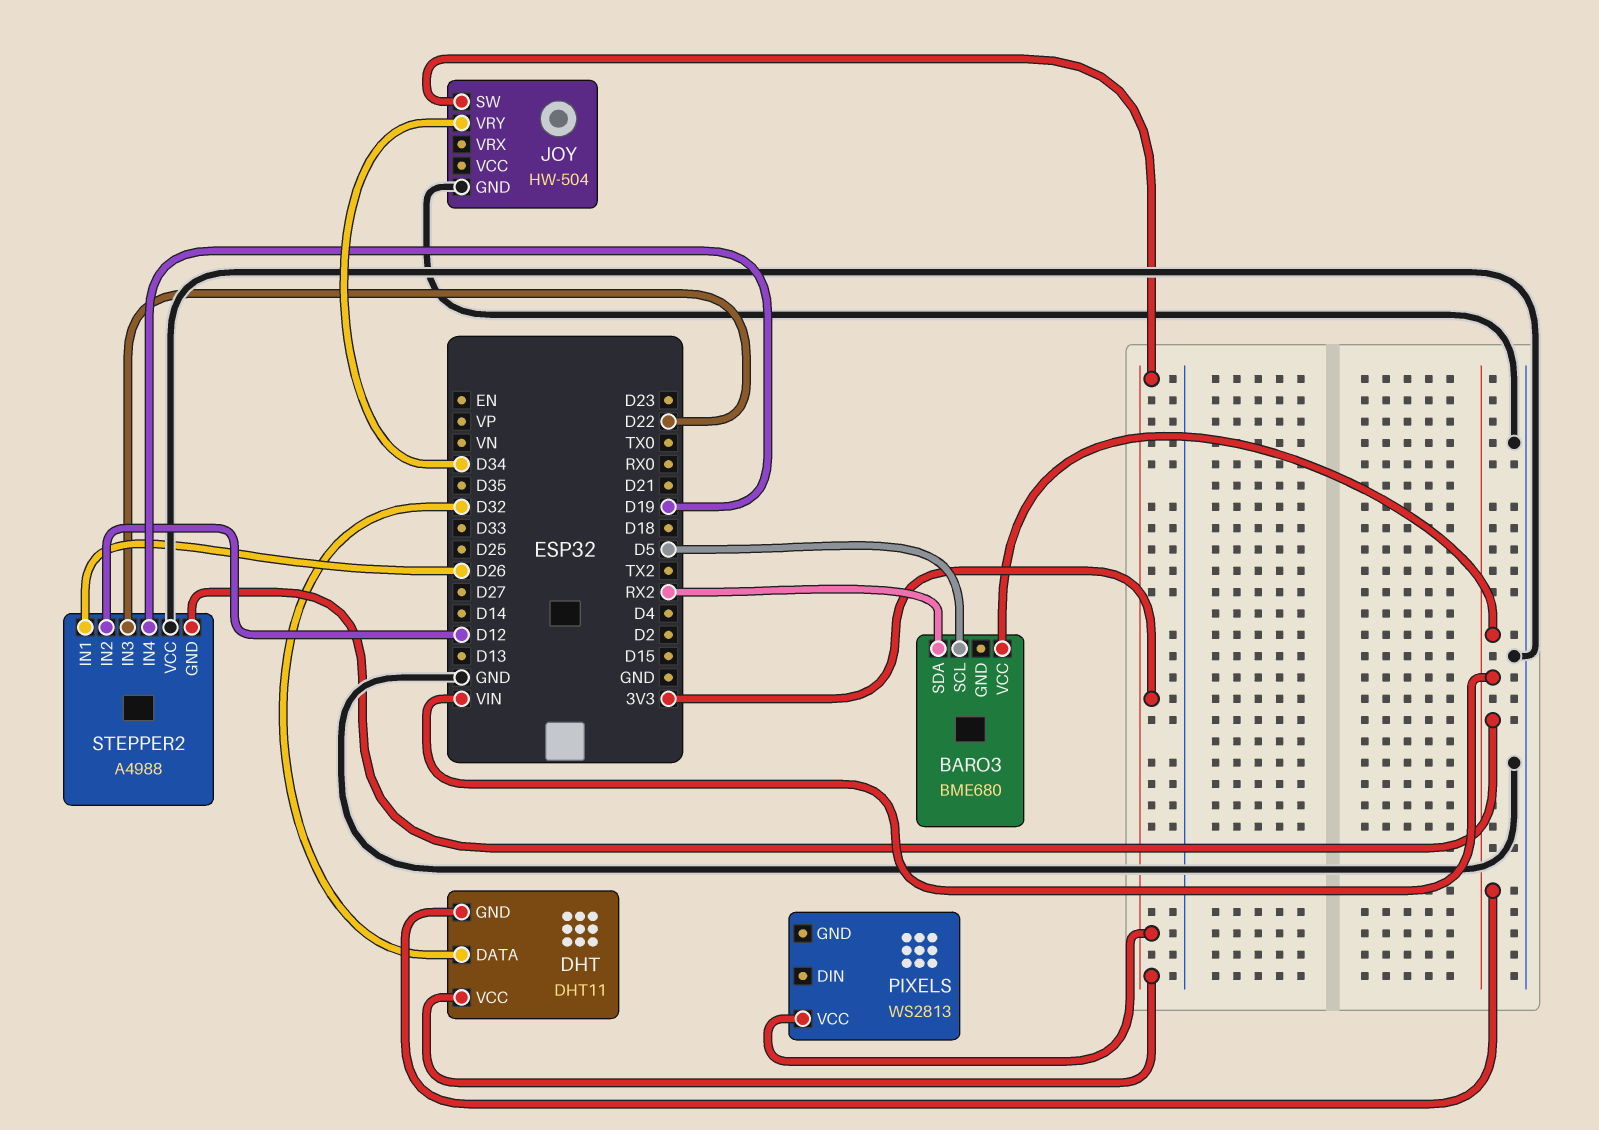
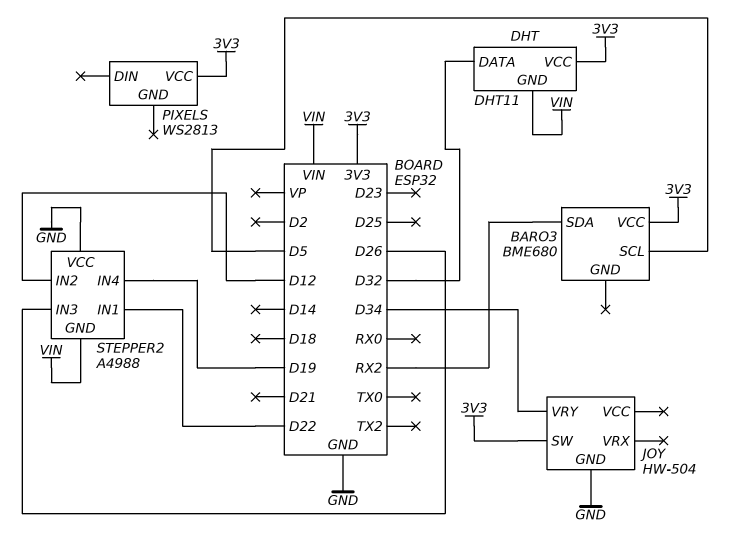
BARO3 pin VCC: VIN -> 3V3
STEPPER2 pin IN1: D26 -> D22
STEPPER2 pin IN3: D22 -> D26

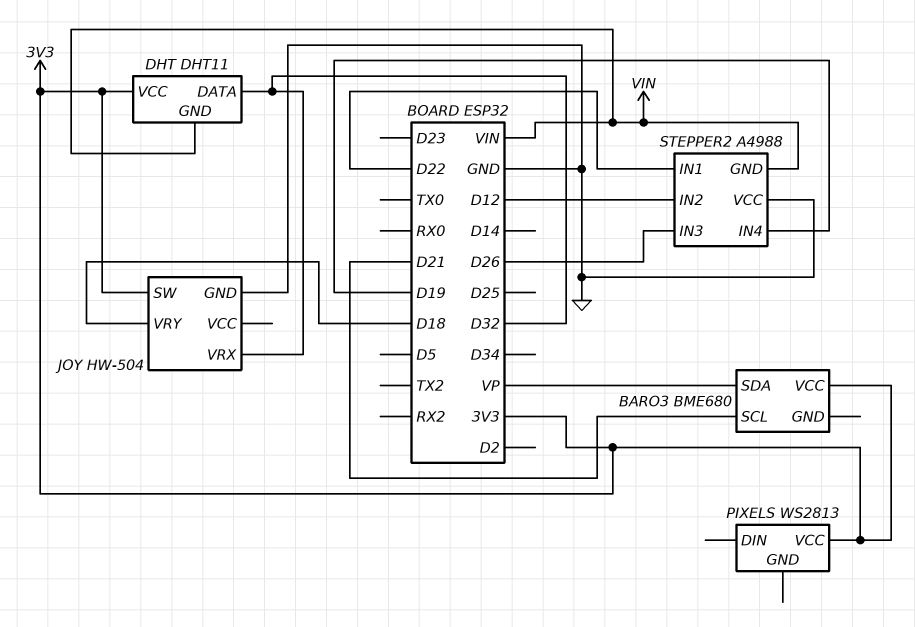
BARO3 pin SCL: D5 -> D21
BARO3 pin SDA: RX2 -> VP
JOY pin VRX: none -> D32
JOY pin VRY: D34 -> D18

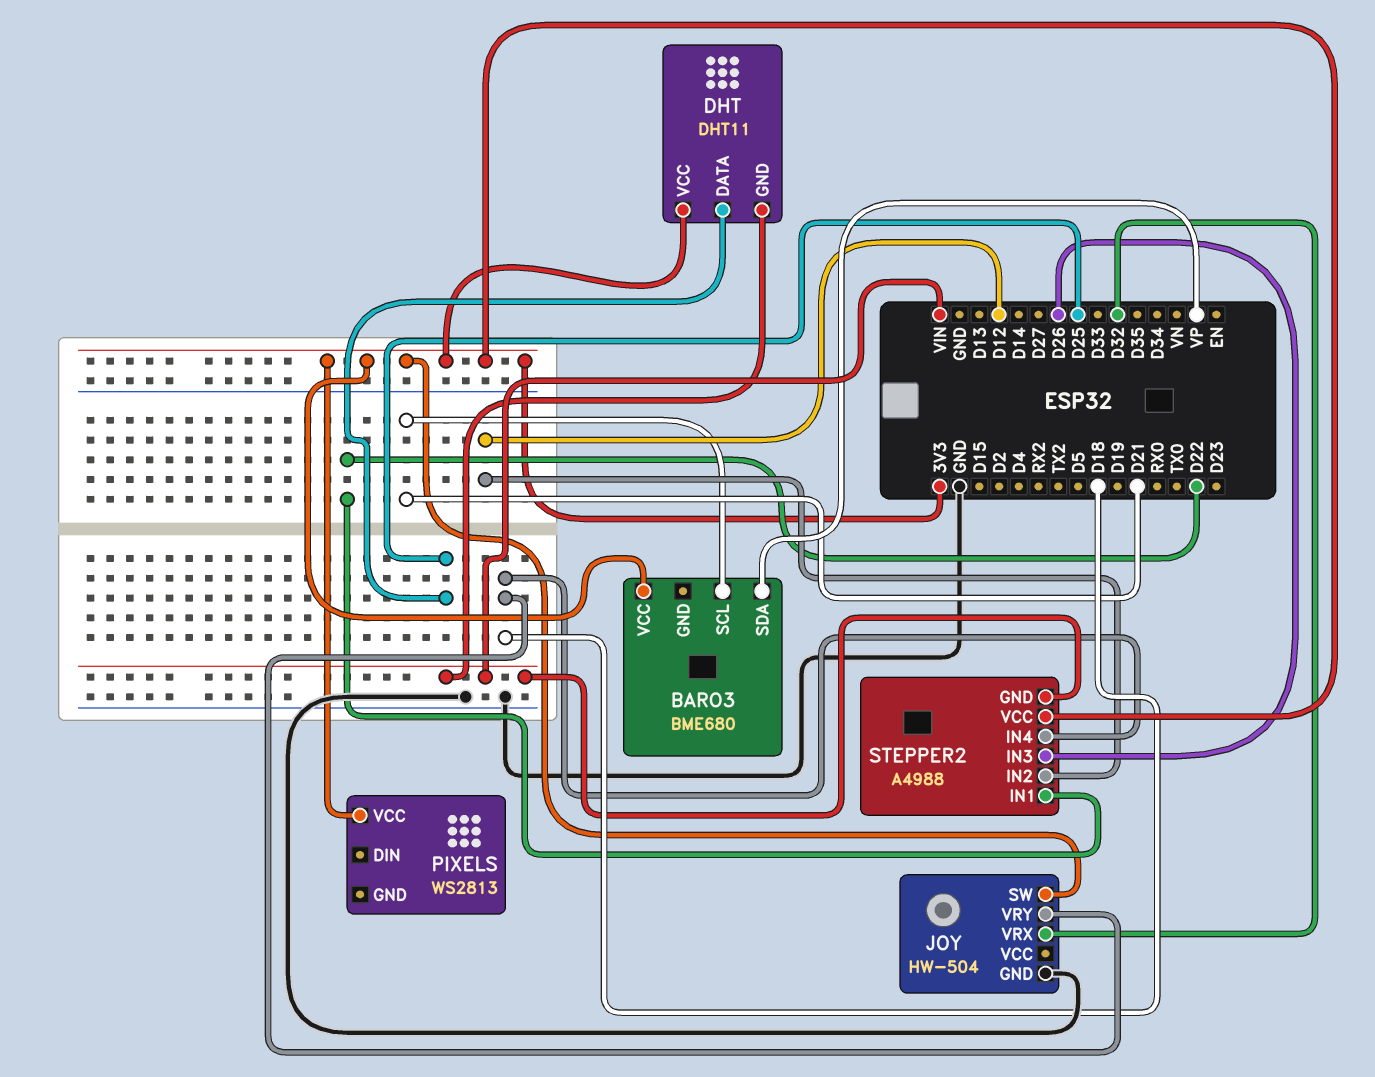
DHT pin DATA: D32 -> D25
STEPPER2 pin IN4: D19 -> D18
STEPPER2 pin VCC: GND -> 3V3

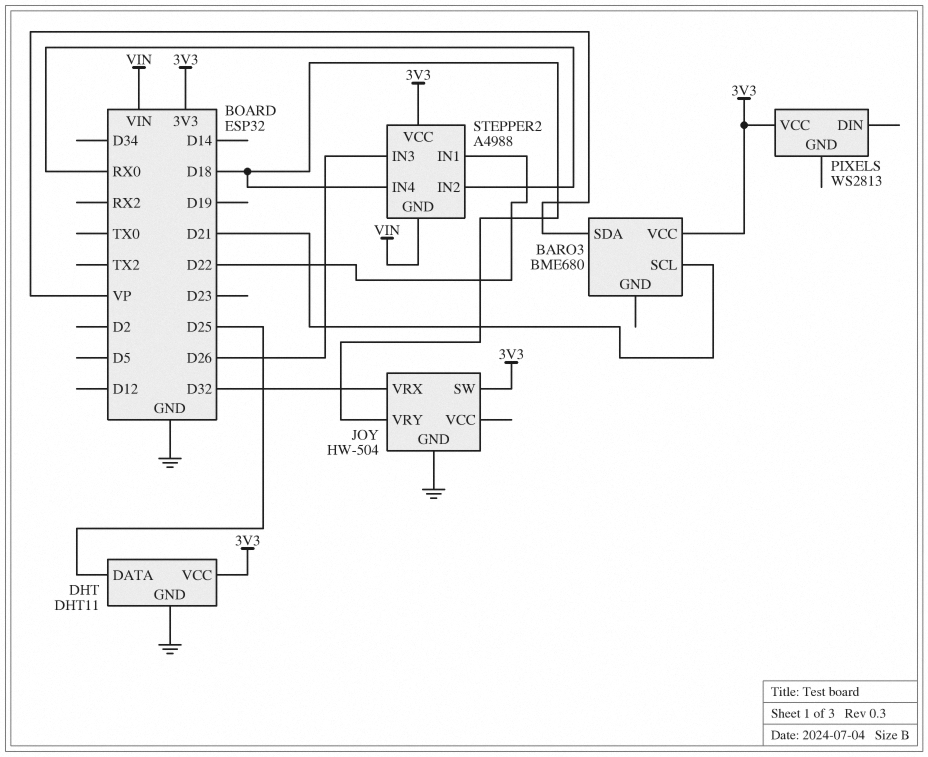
DHT pin GND: VIN -> GND
STEPPER2 pin IN2: D12 -> RX0

